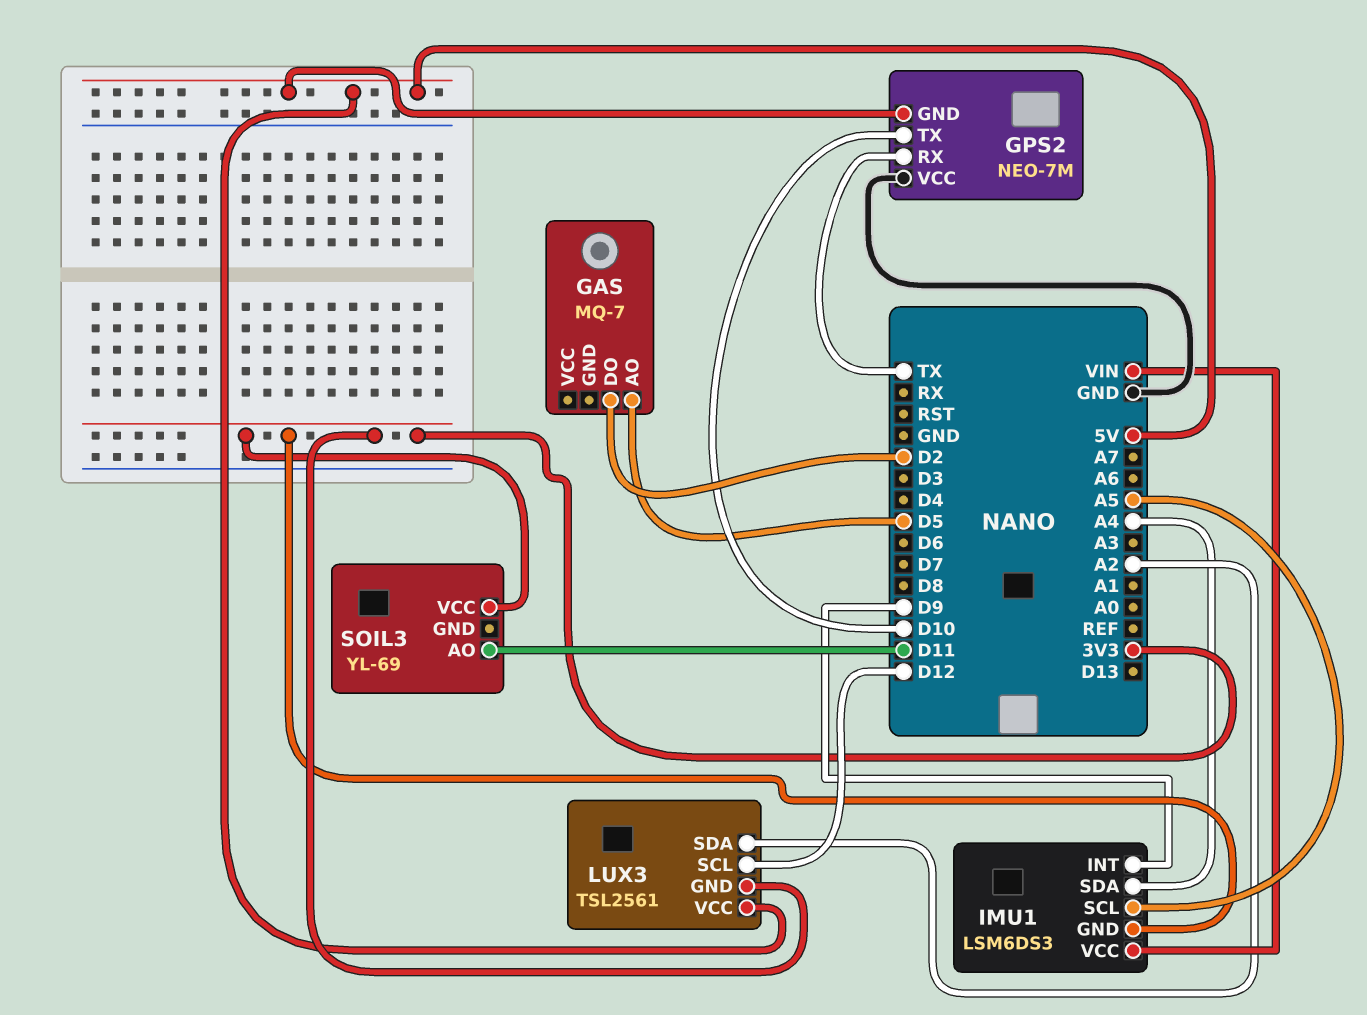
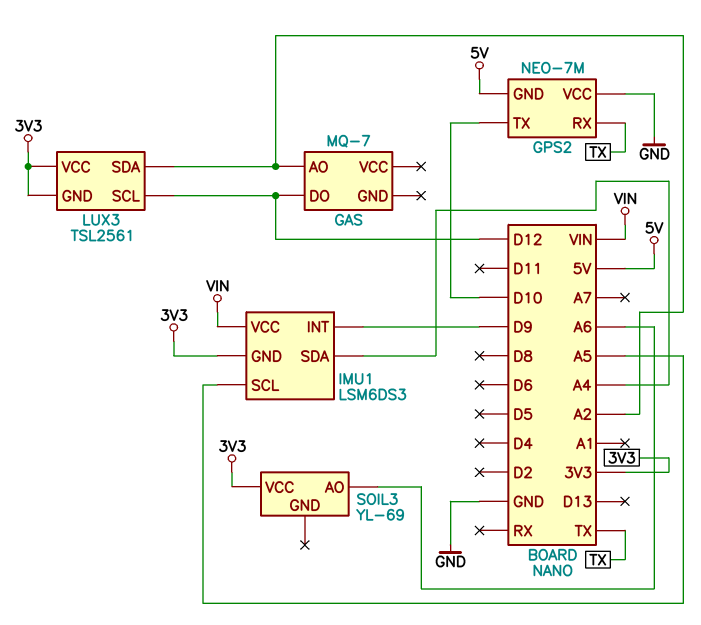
GAS pin AO: D5 -> A2
GAS pin DO: D2 -> D12
LUX3 pin VCC: 5V -> 3V3
SOIL3 pin AO: D11 -> A6

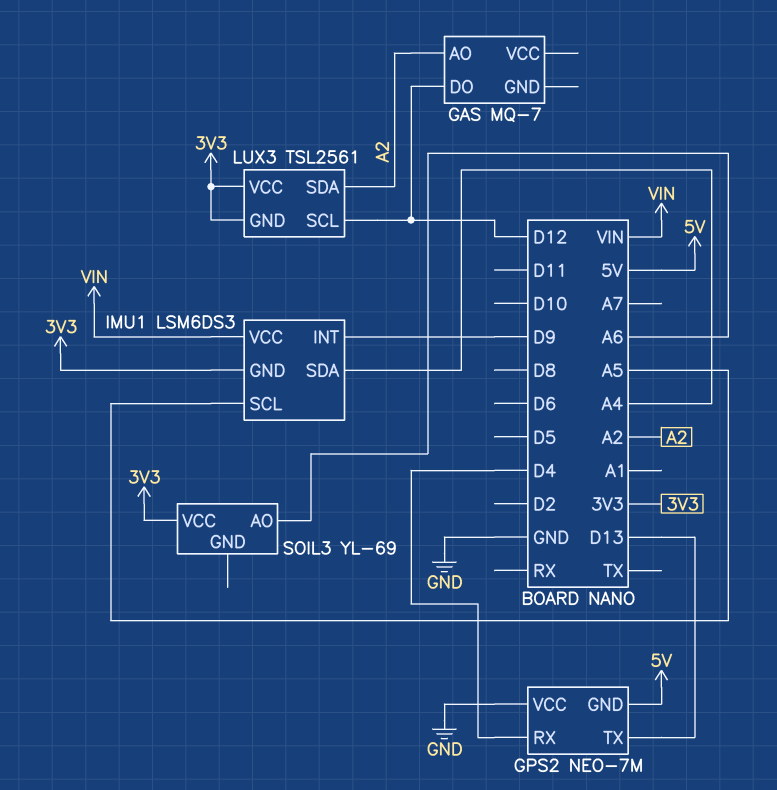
GPS2 pin RX: TX -> D4
GPS2 pin TX: D10 -> D13

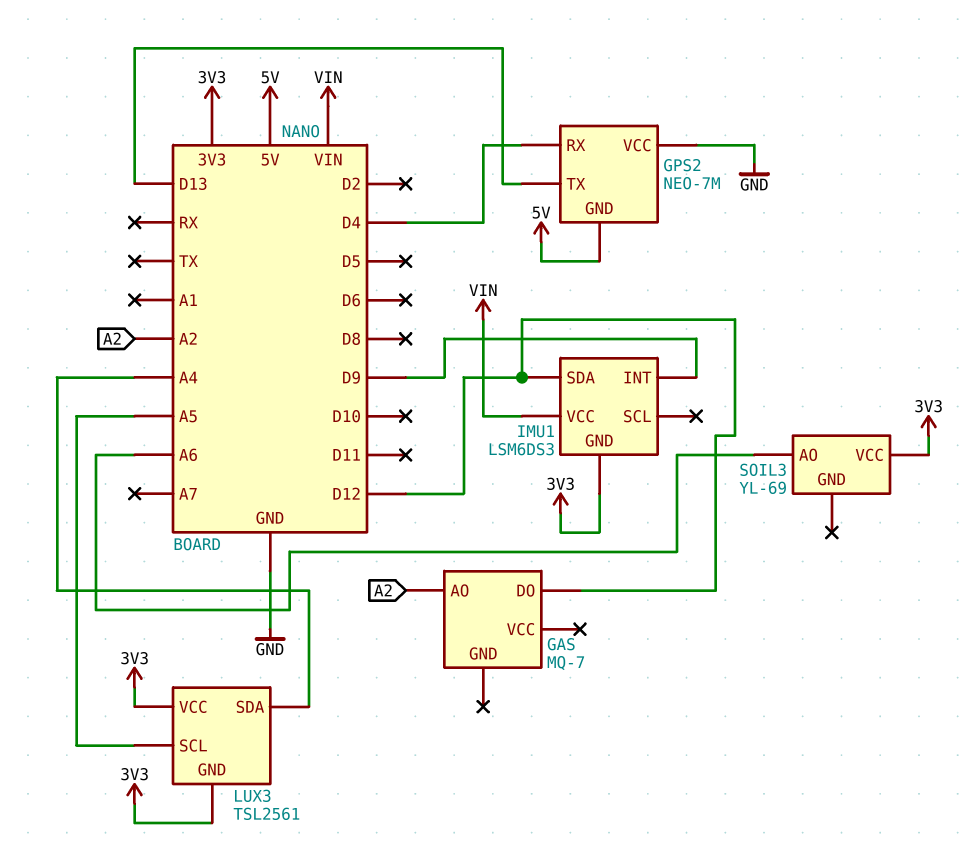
IMU1 pin SCL: A5 -> none
IMU1 pin SDA: A4 -> D12
LUX3 pin SCL: D12 -> A5
LUX3 pin SDA: A2 -> A4

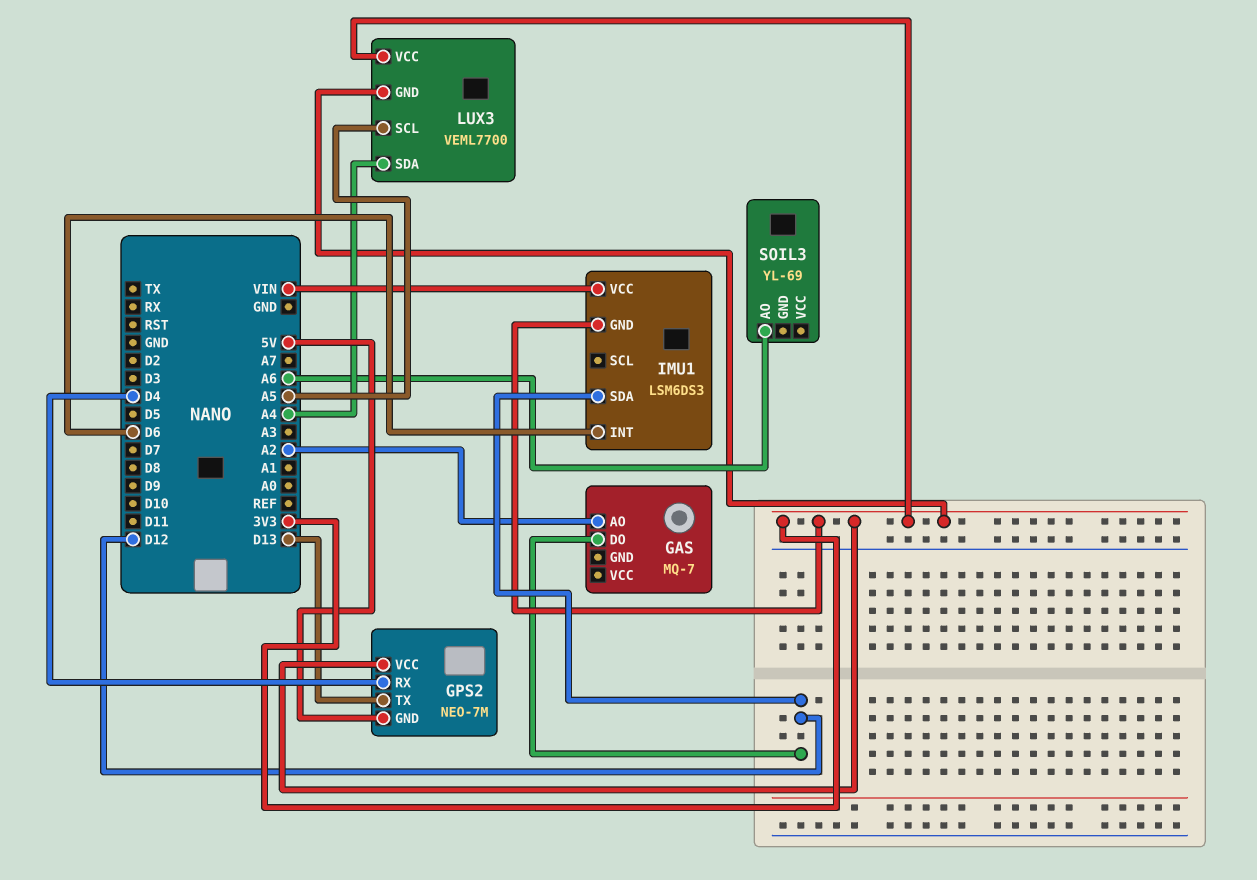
GPS2 pin VCC: GND -> 3V3
IMU1 pin INT: D9 -> D6
LUX3: TSL2561 -> VEML7700
SOIL3 pin VCC: 3V3 -> none

